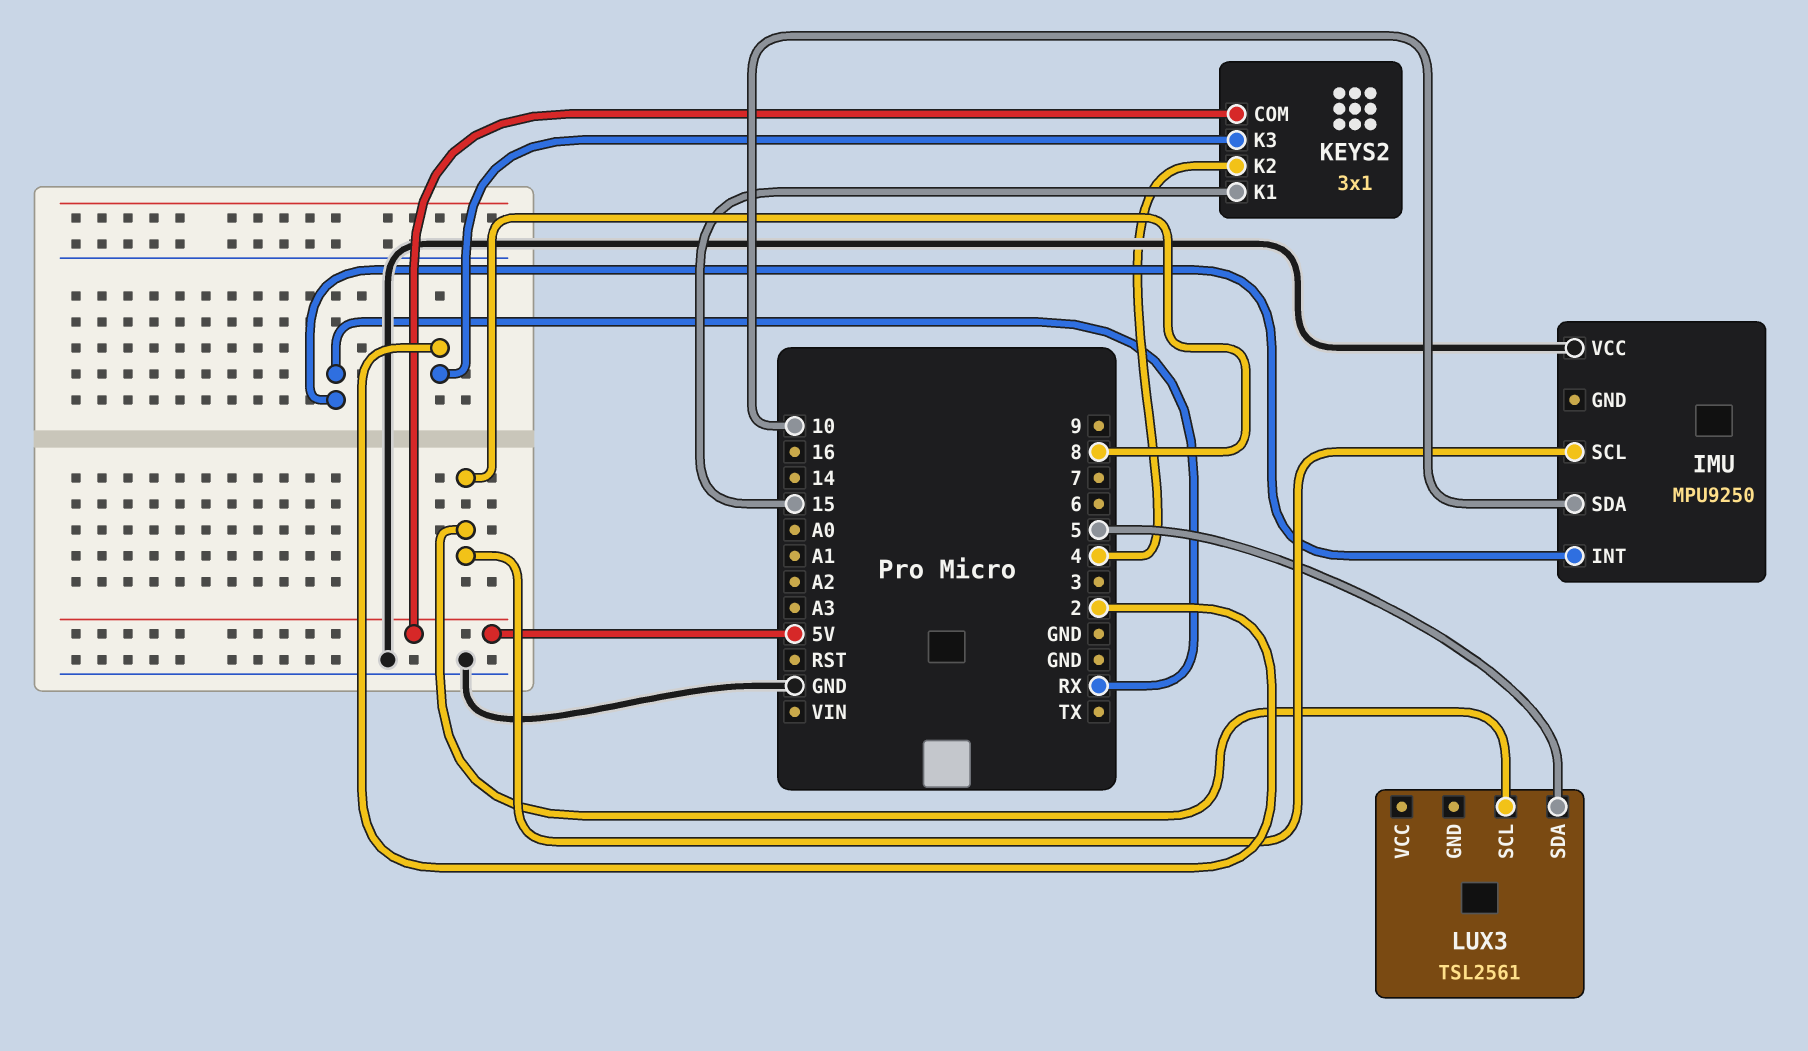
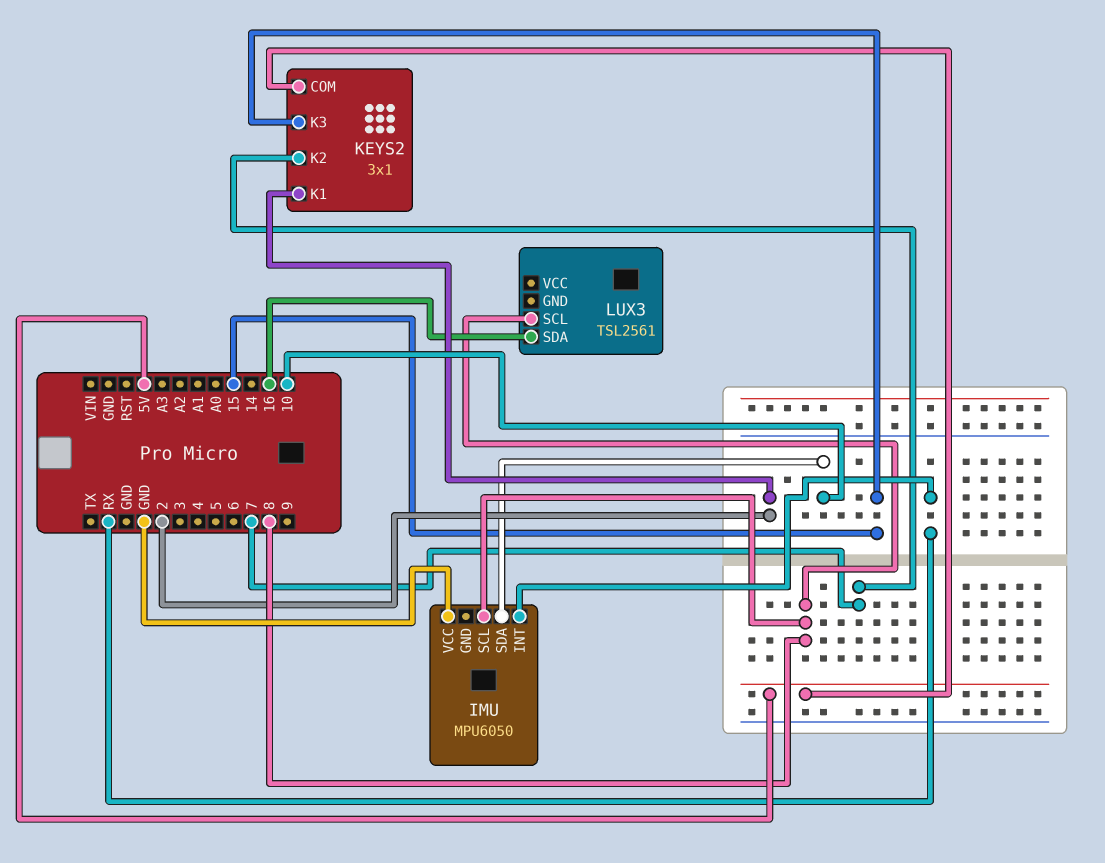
IMU: MPU9250 -> MPU6050
KEYS2 pin K1: 15 -> 2
KEYS2 pin K2: 4 -> 7
KEYS2 pin K3: 2 -> 15
LUX3 pin SDA: 5 -> 16

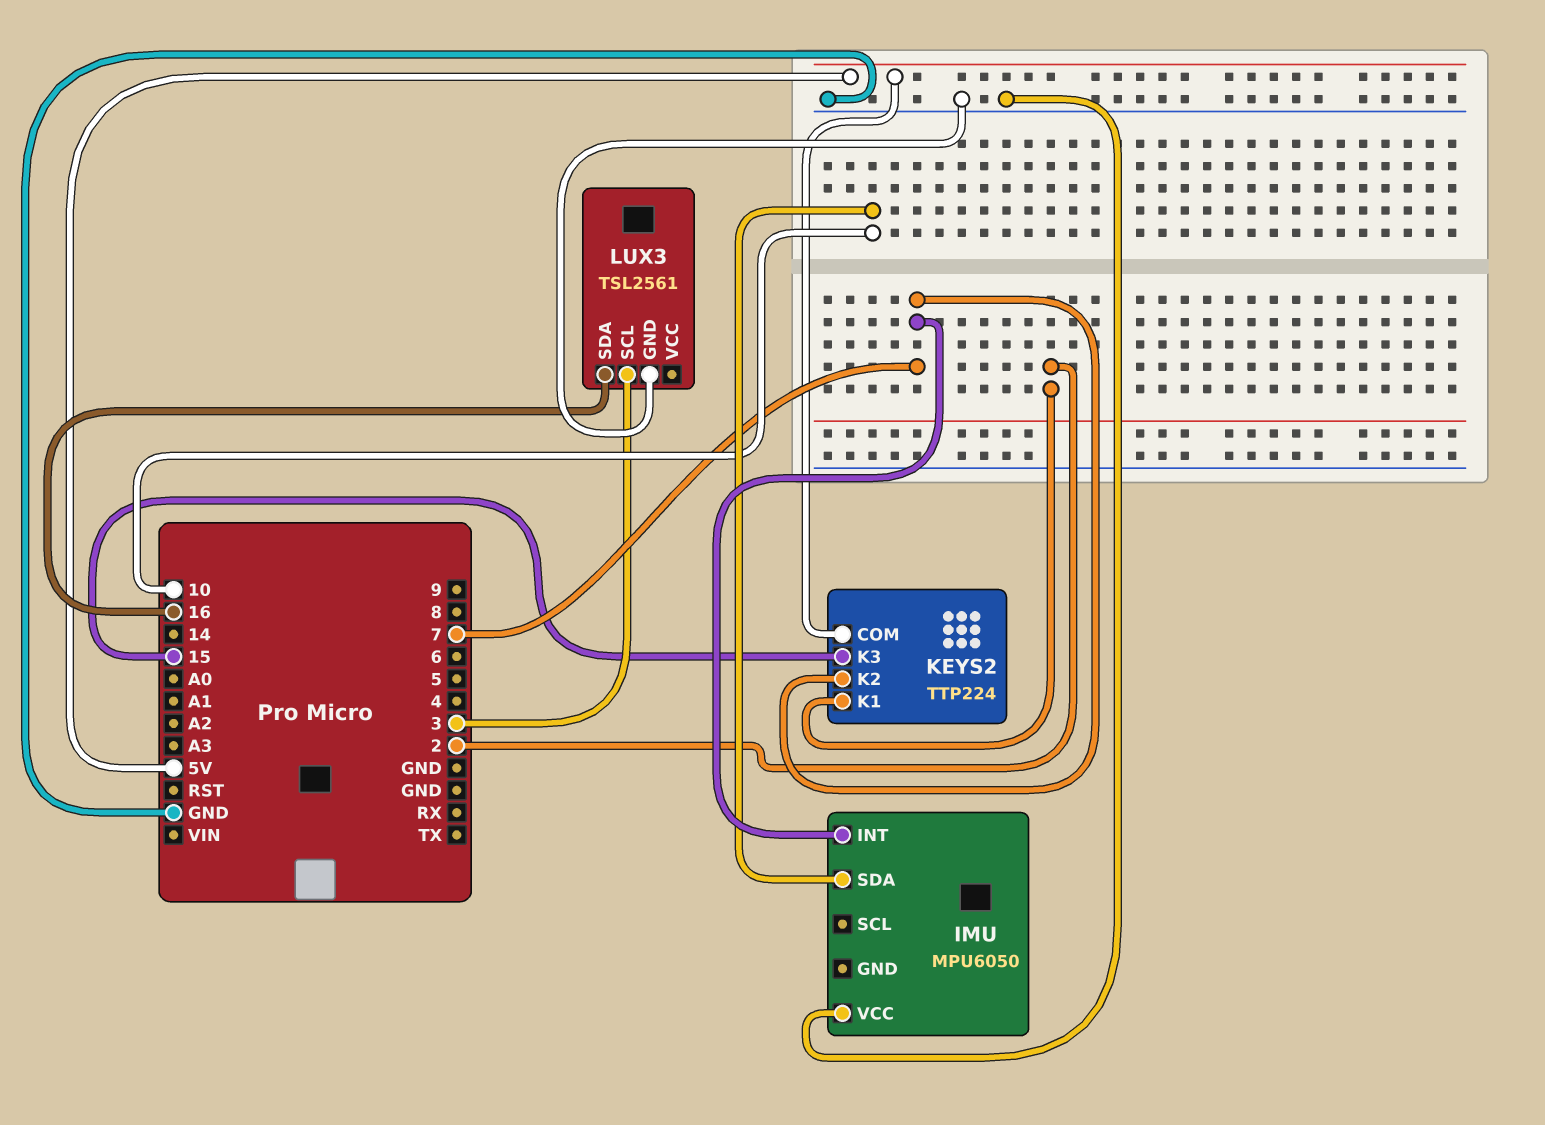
IMU pin INT: RX -> 7
IMU pin SCL: 8 -> none
KEYS2: 3x1 -> TTP224
LUX3 pin GND: none -> GND
LUX3 pin SCL: 8 -> 3

